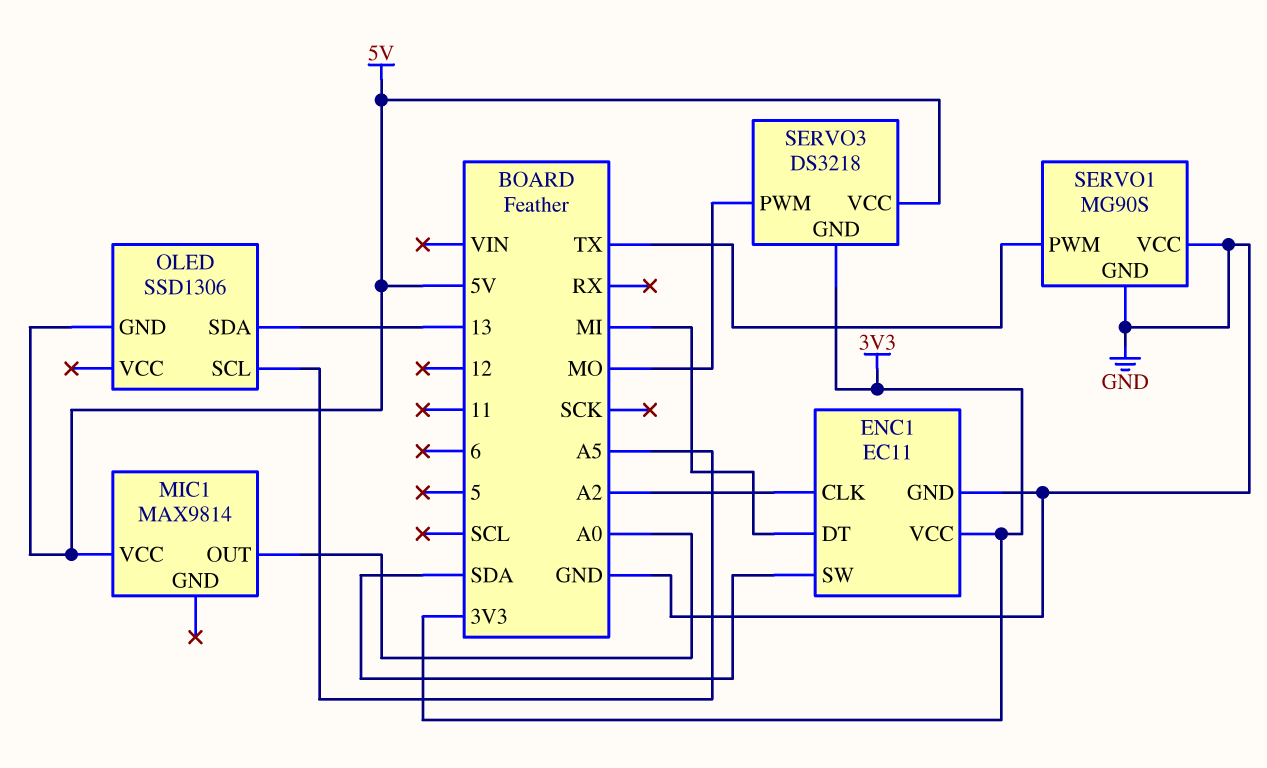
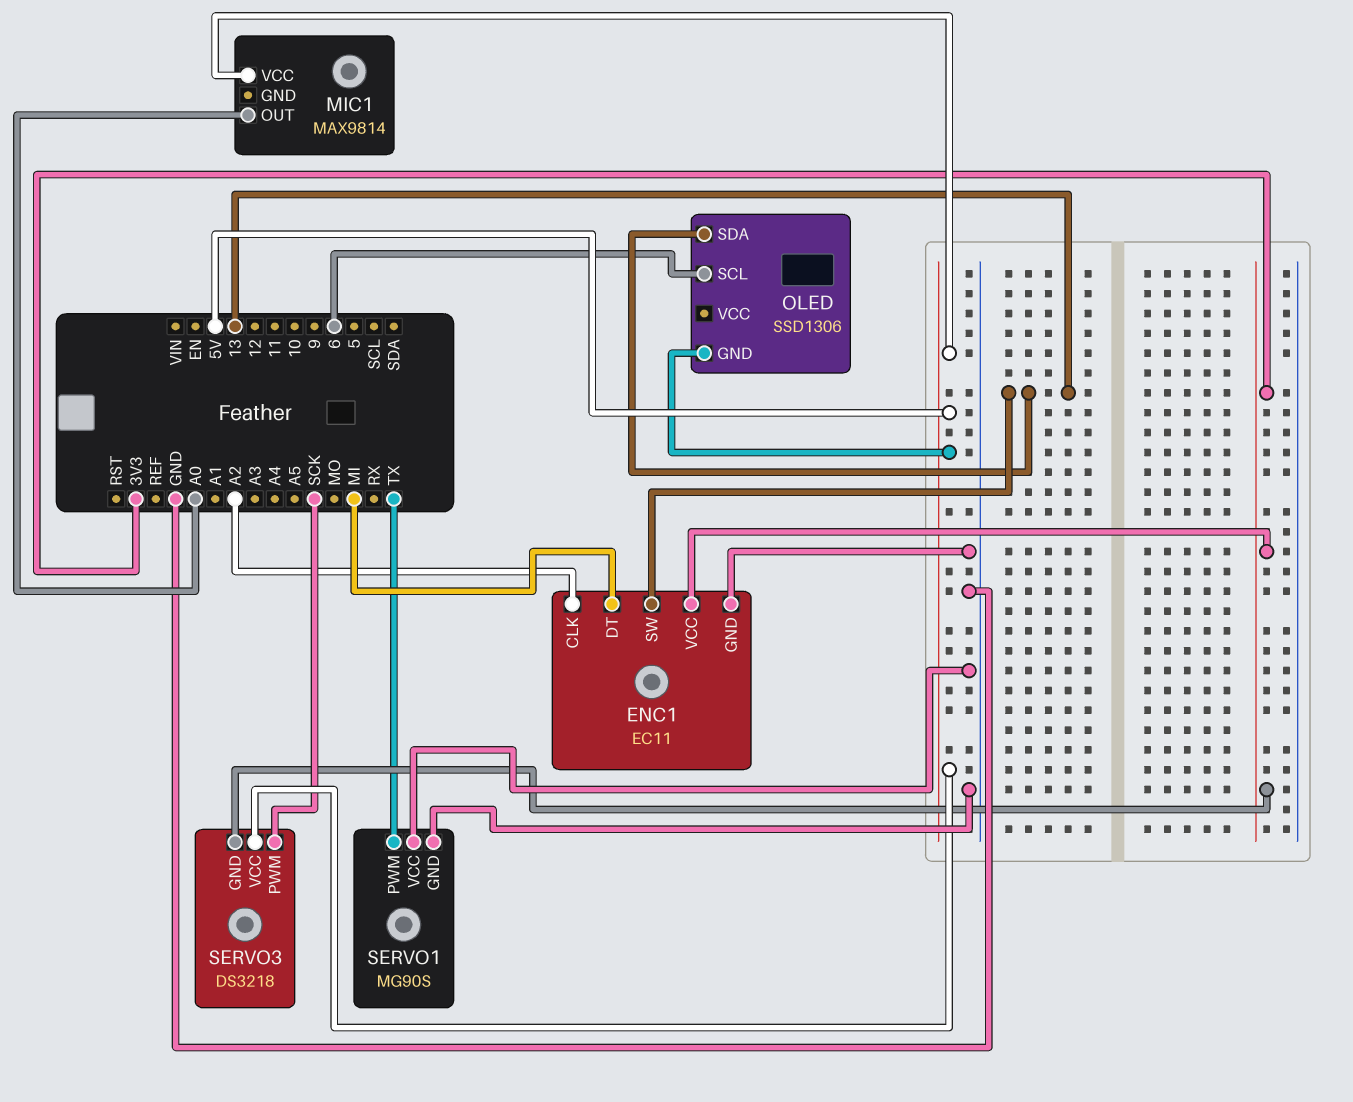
ENC1 pin SW: SDA -> 13
OLED pin SCL: A5 -> 6
SERVO3 pin PWM: MO -> SCK

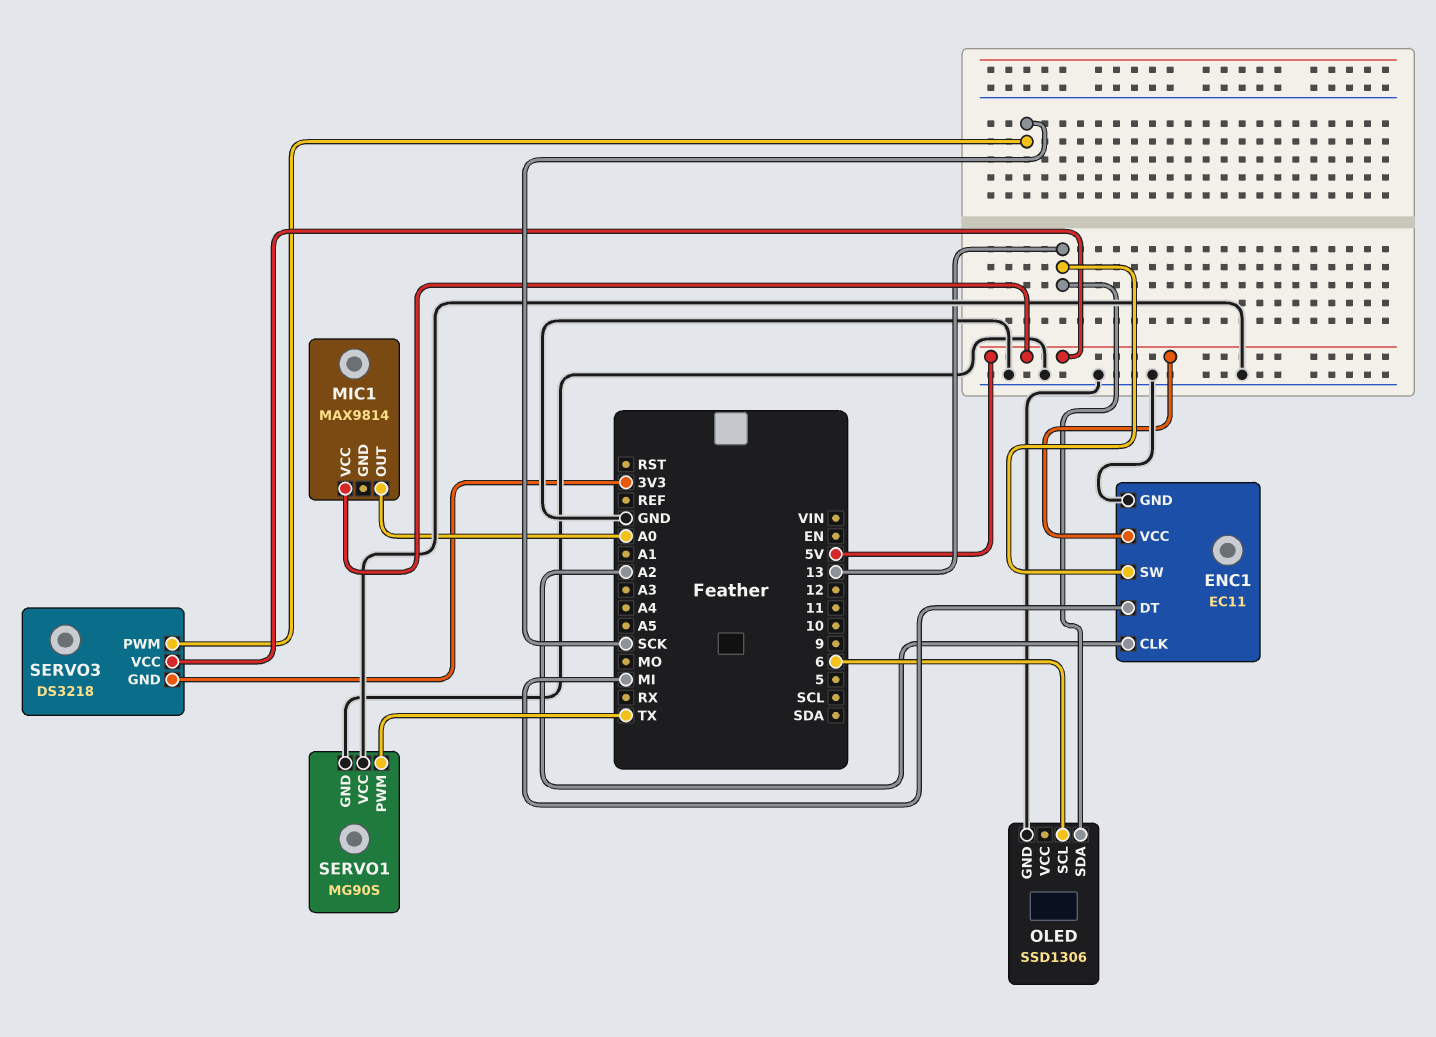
ENC1 pin VCC: 3V3 -> 5V
OLED pin GND: 5V -> GND

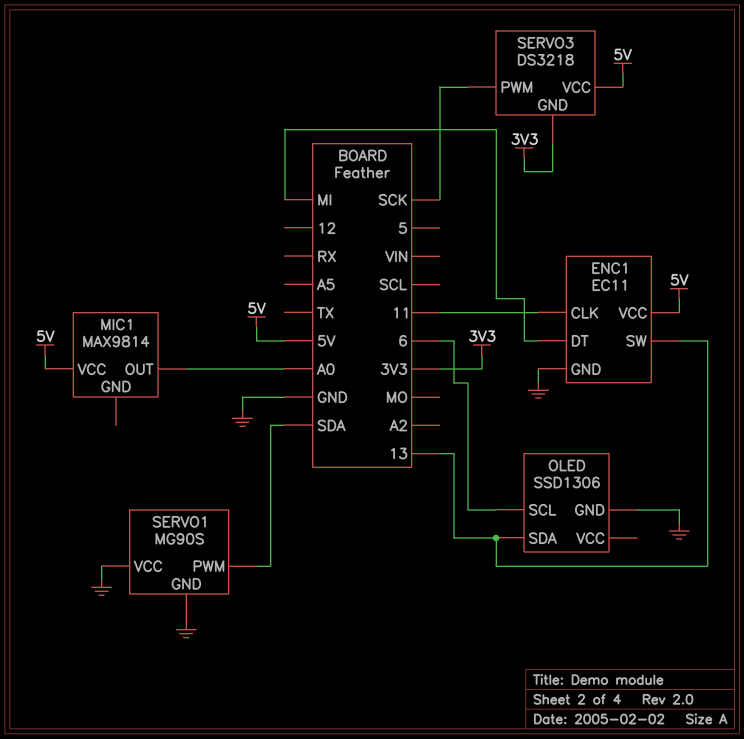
ENC1 pin CLK: A2 -> 11
SERVO1 pin PWM: TX -> SDA

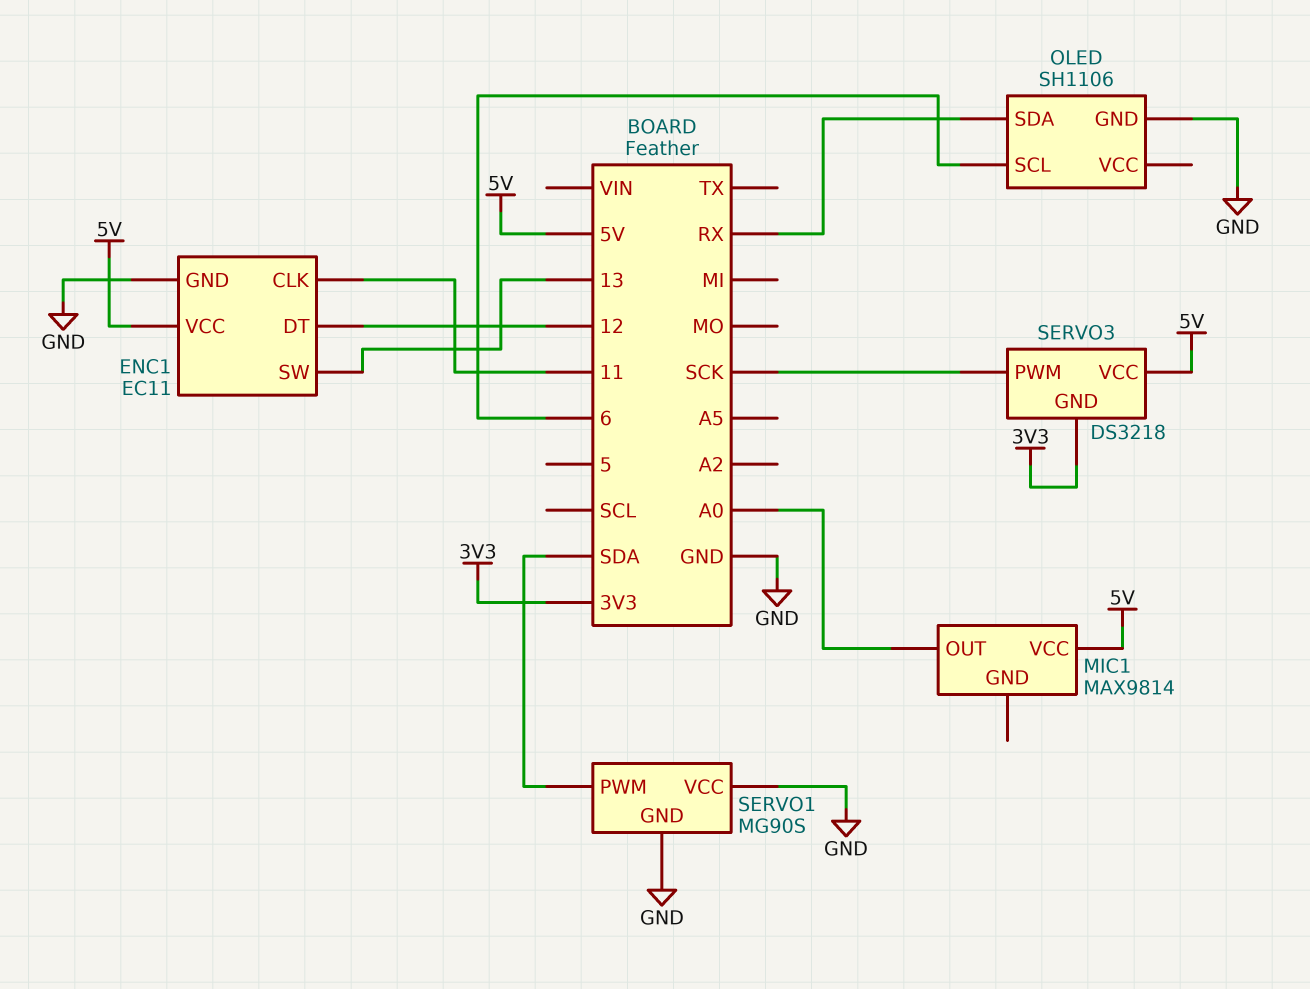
ENC1 pin DT: MI -> 12
OLED: SSD1306 -> SH1106
OLED pin SDA: 13 -> RX

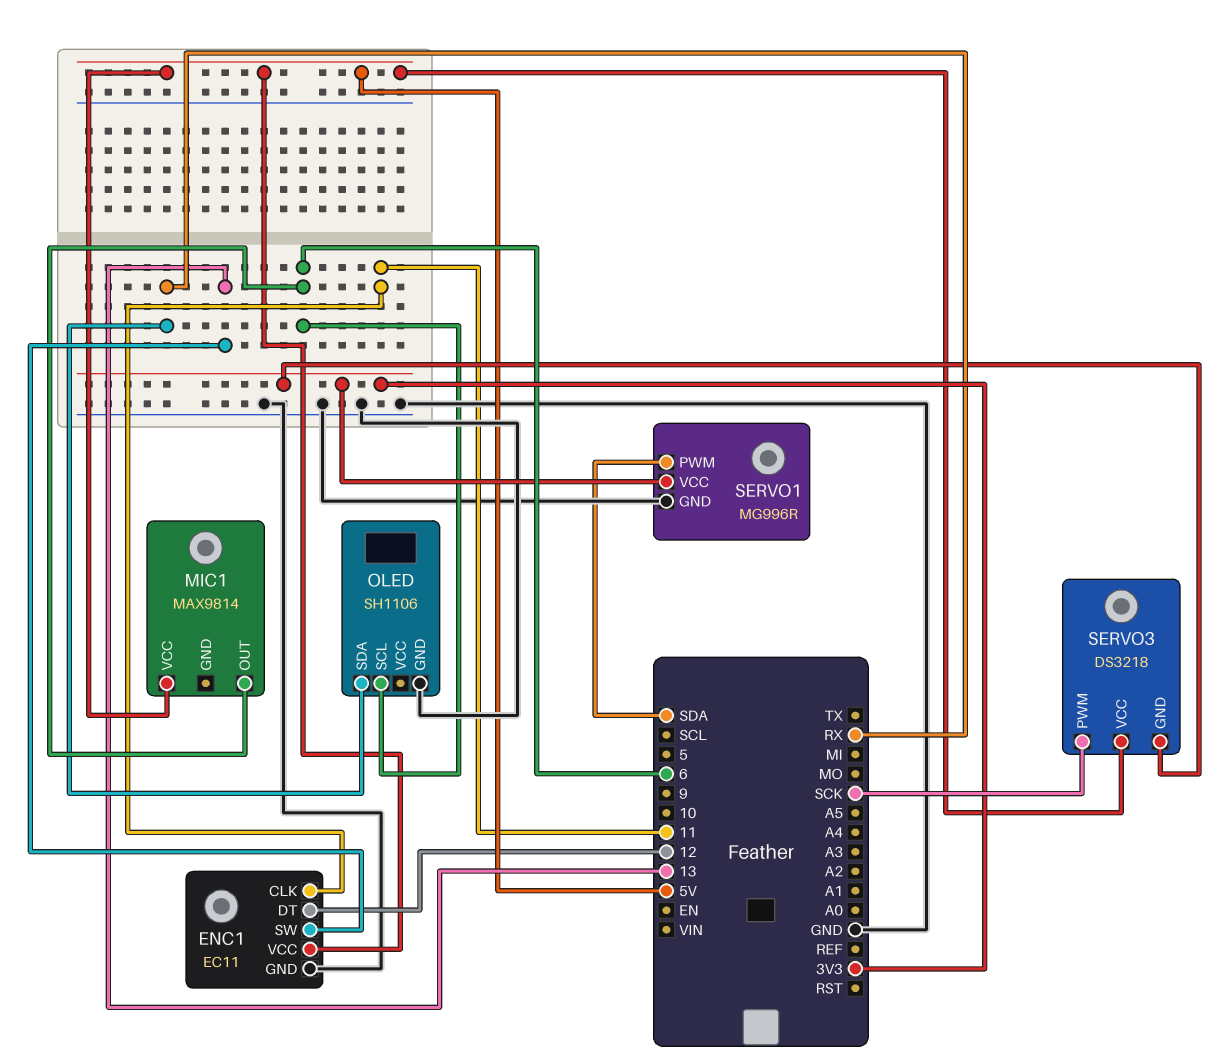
MIC1 pin OUT: A0 -> 6
SERVO1: MG90S -> MG996R
SERVO1 pin VCC: GND -> 3V3

